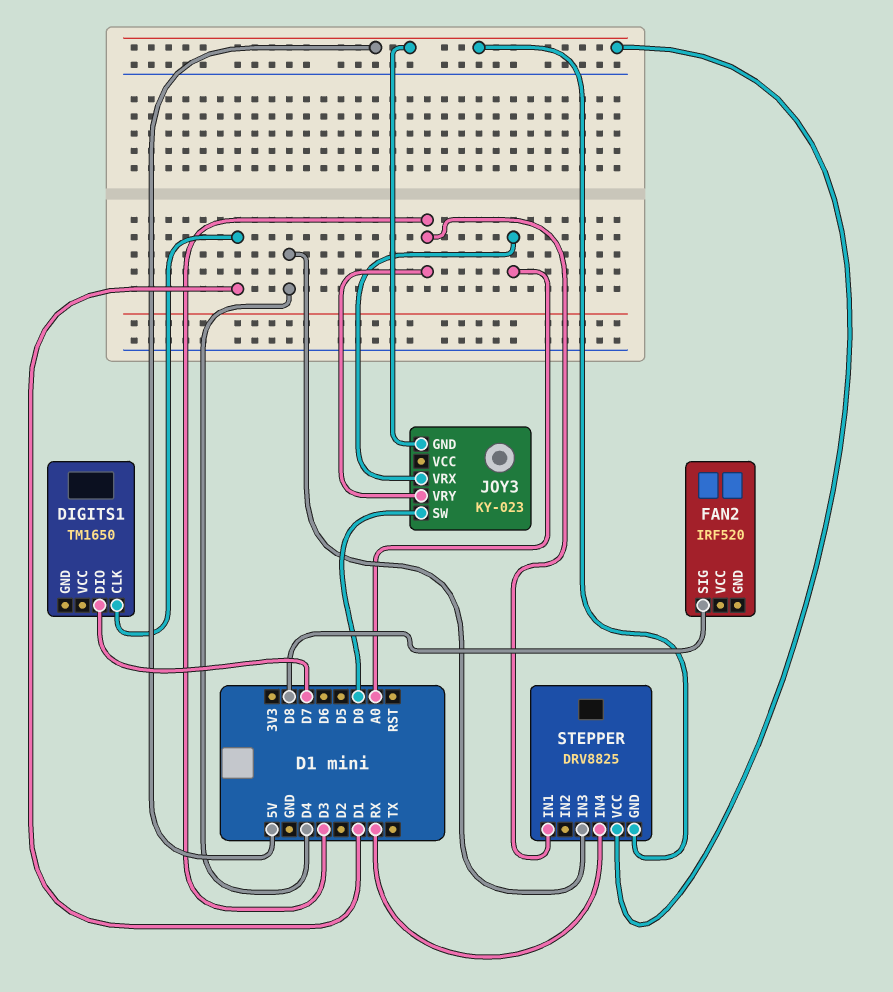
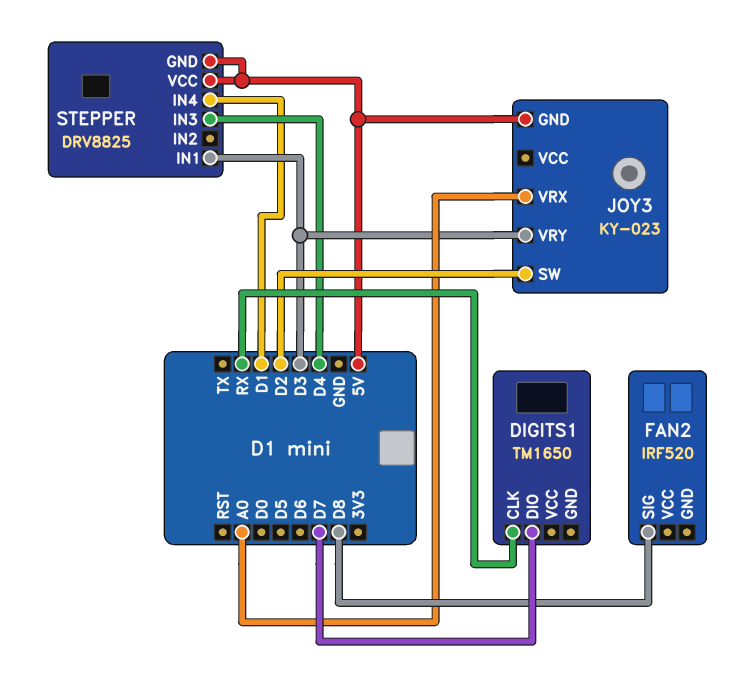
DIGITS1 pin CLK: D1 -> RX
JOY3 pin SW: D0 -> D2
STEPPER pin IN4: RX -> D1

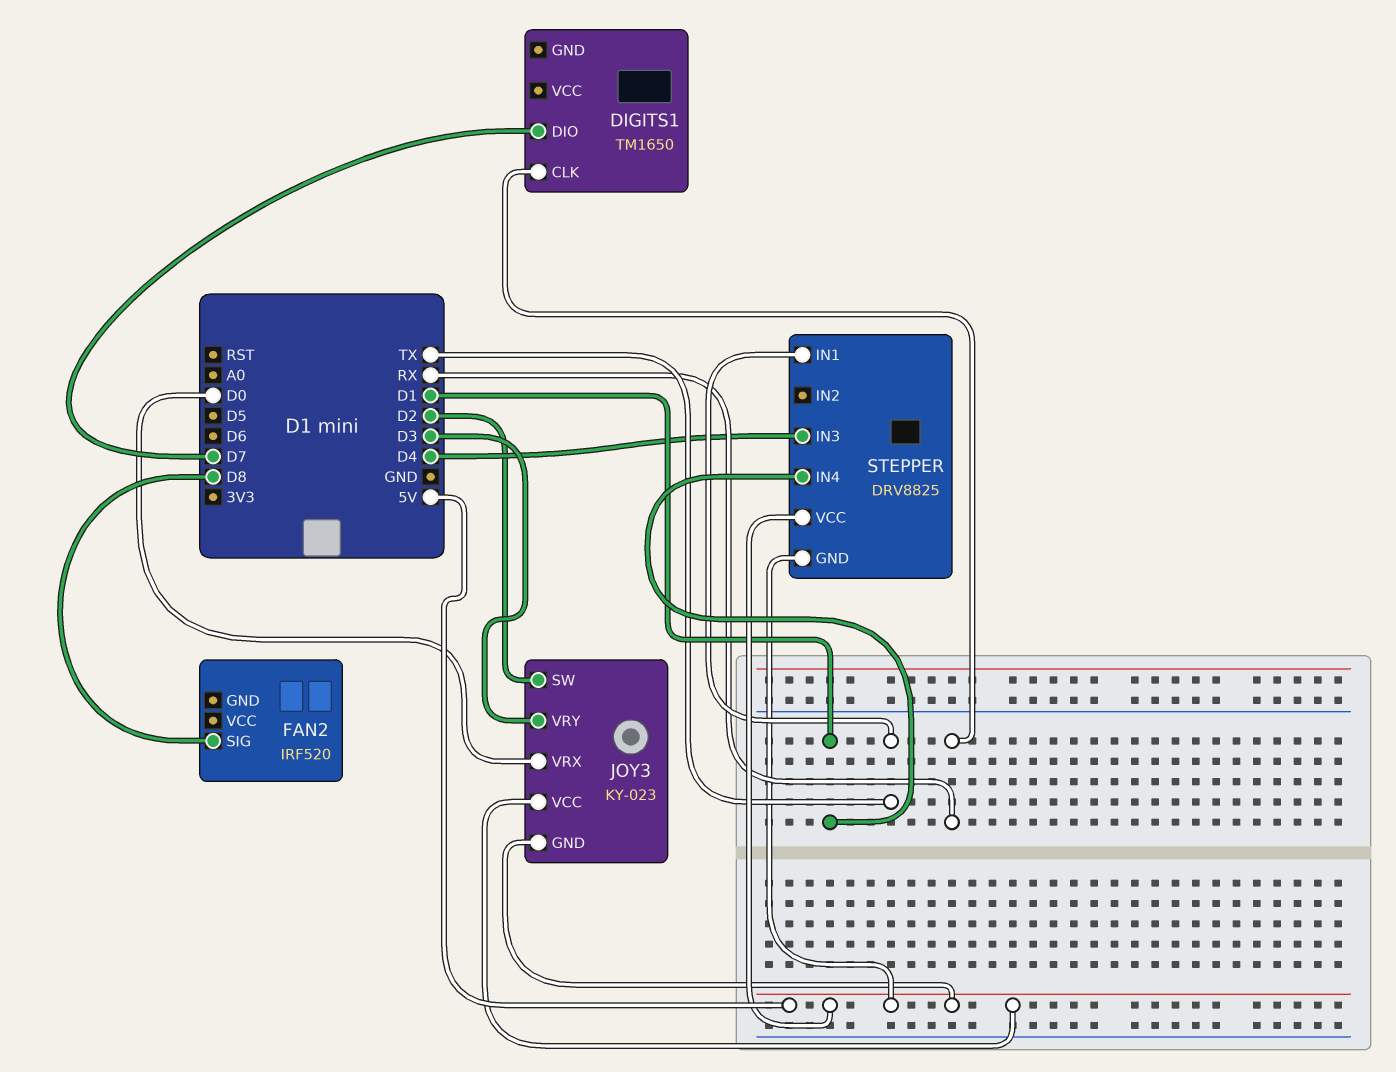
JOY3 pin VCC: none -> 5V
JOY3 pin VRX: A0 -> D0
STEPPER pin IN1: D3 -> TX

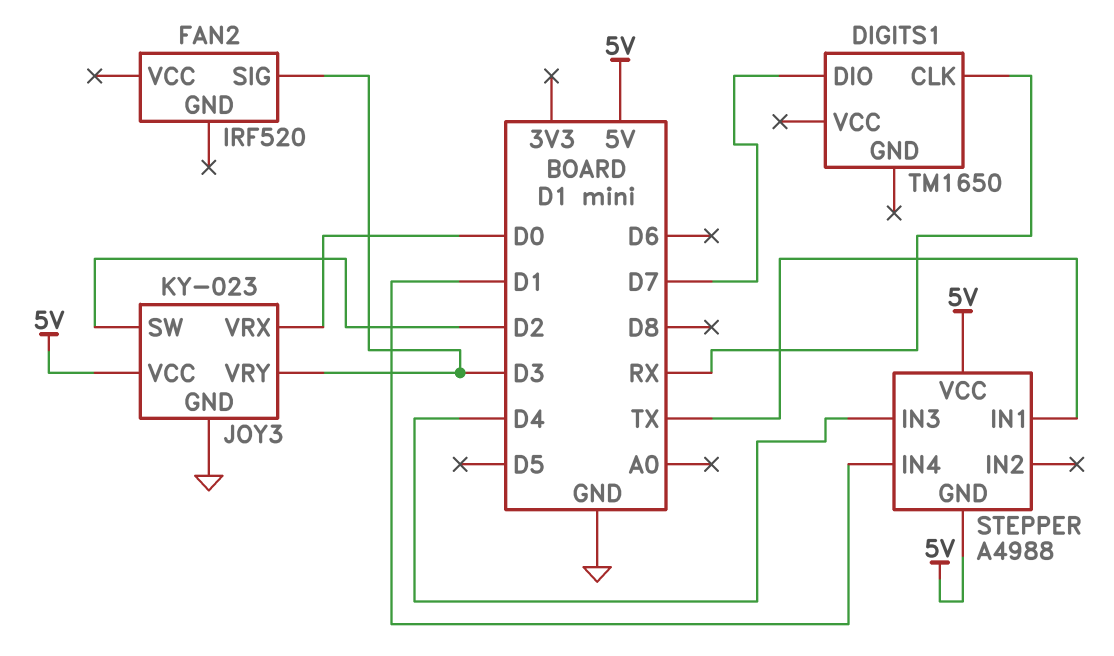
FAN2 pin SIG: D8 -> D3
JOY3 pin GND: 5V -> GND
STEPPER: DRV8825 -> A4988

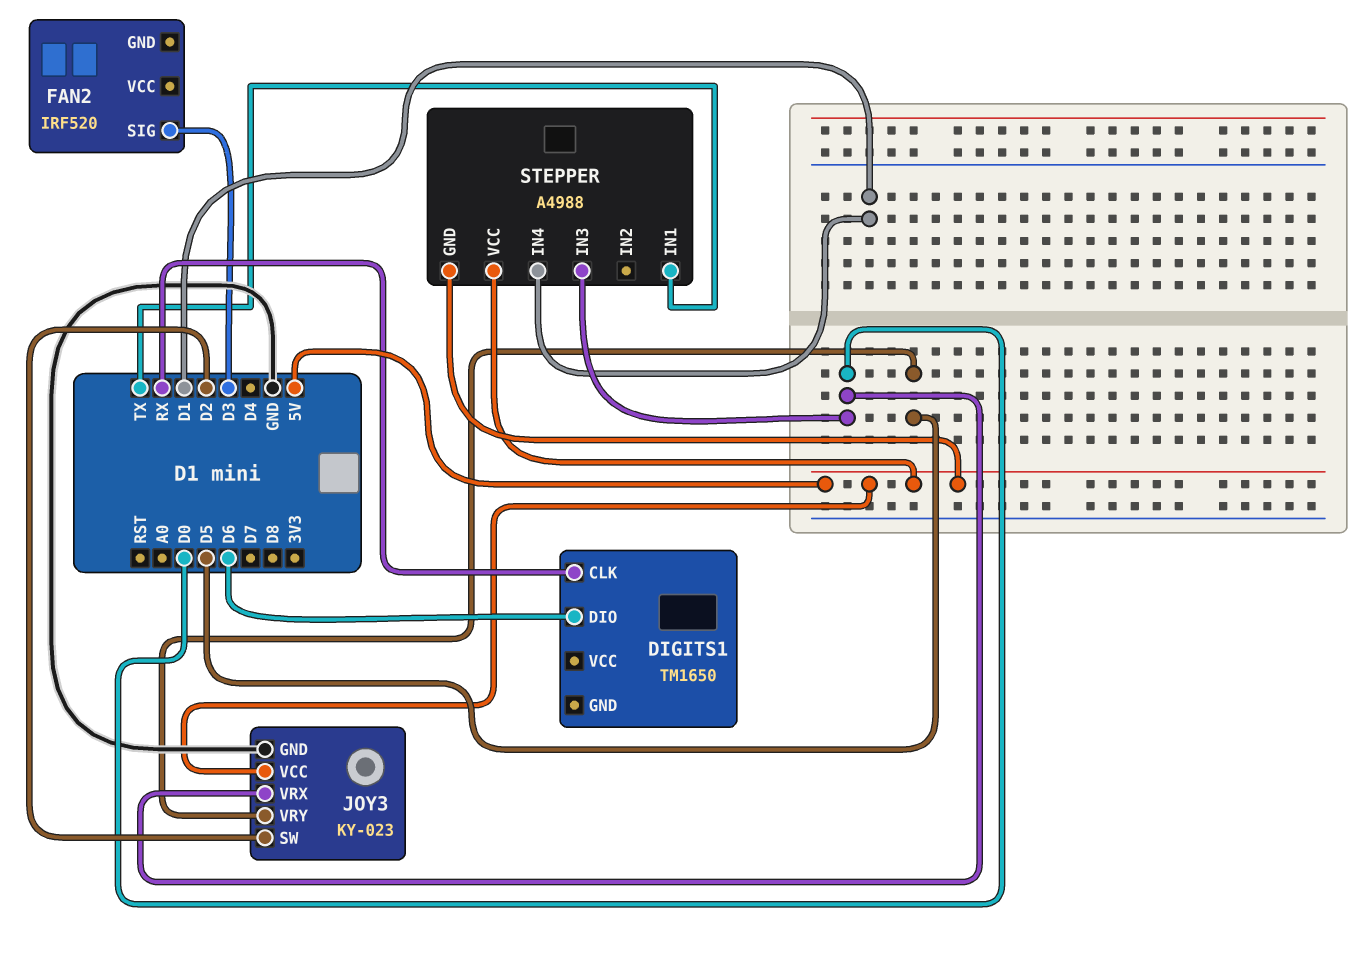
DIGITS1 pin DIO: D7 -> D6
JOY3 pin VRY: D3 -> D5
STEPPER pin IN3: D4 -> D0

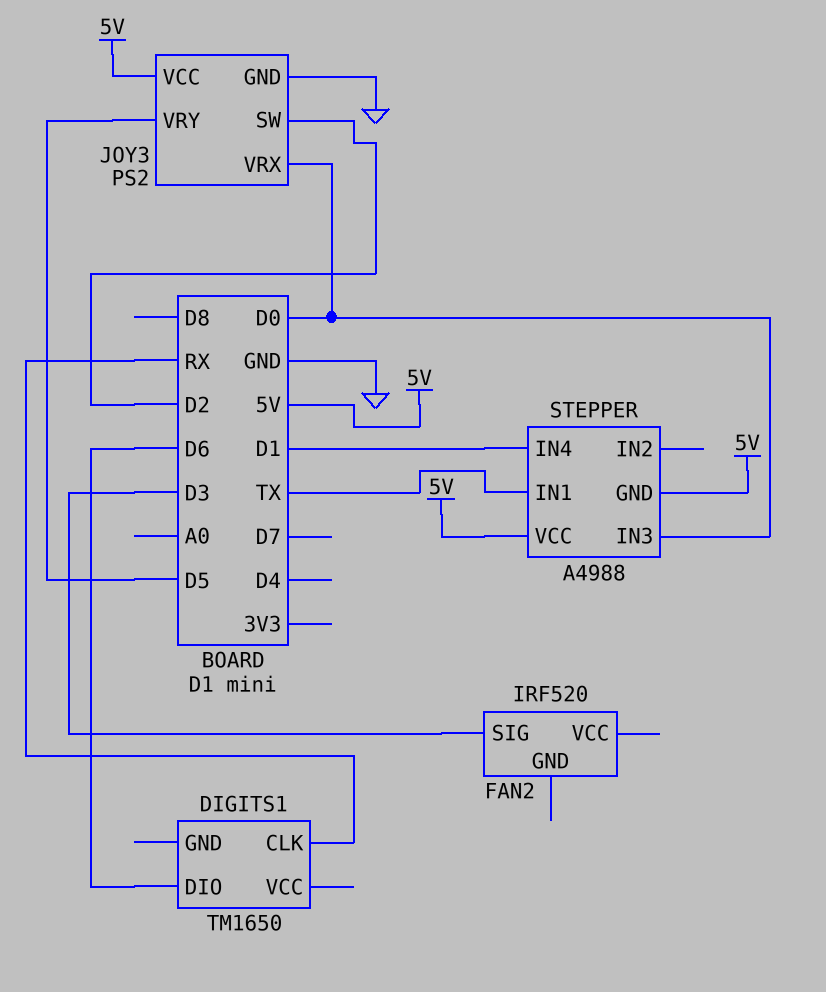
JOY3: KY-023 -> PS2

